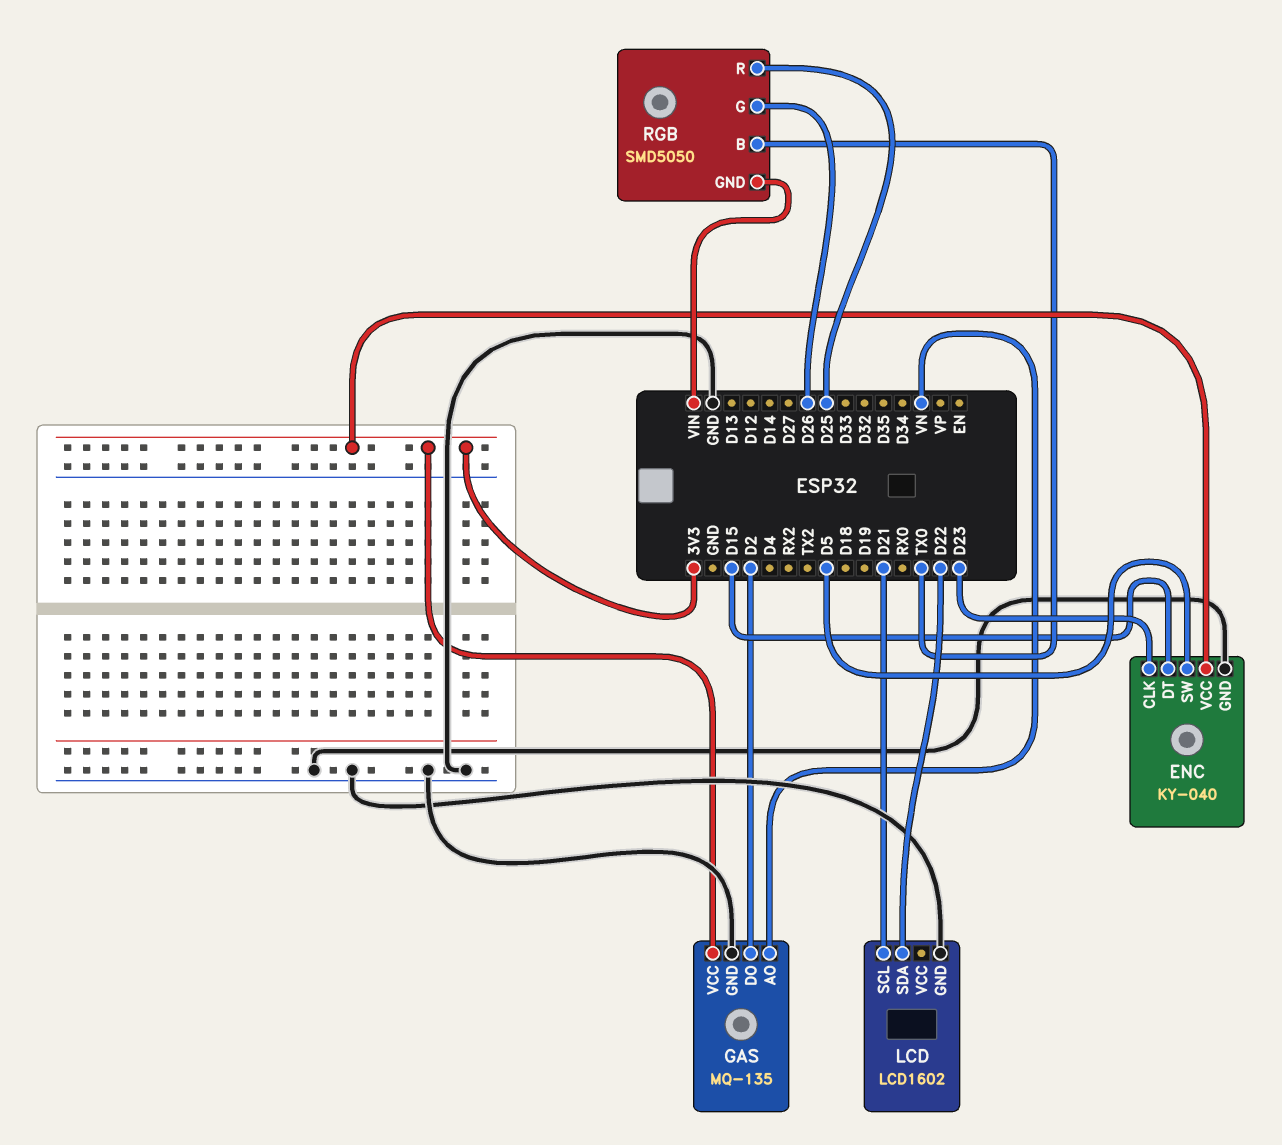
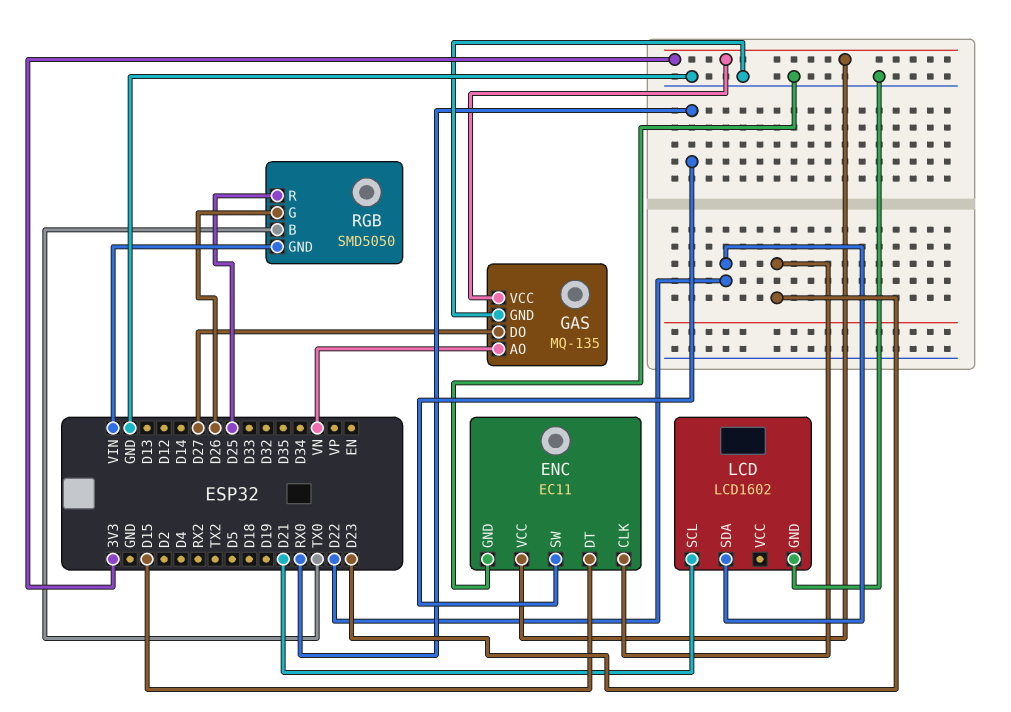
ENC: KY-040 -> EC11
ENC pin SW: D5 -> RX0
GAS pin DO: D2 -> D27

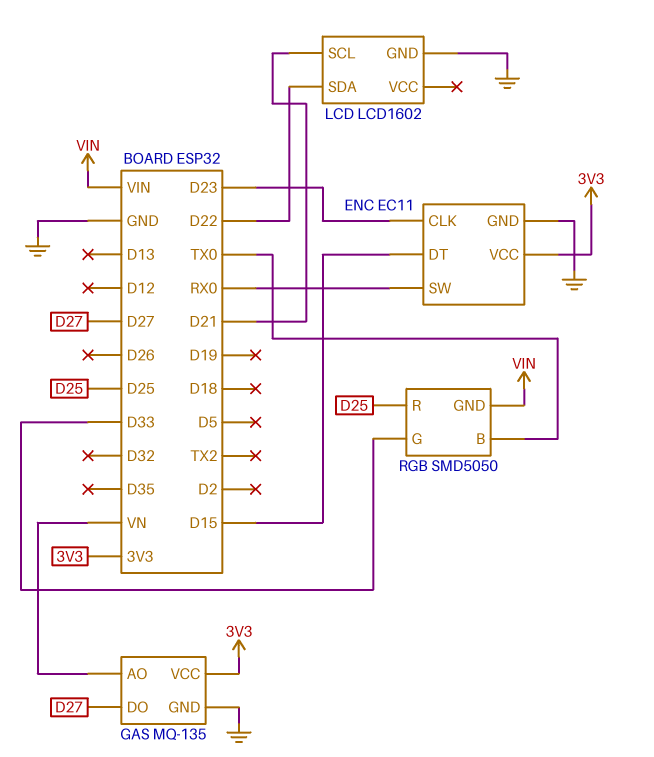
RGB pin G: D26 -> D33

